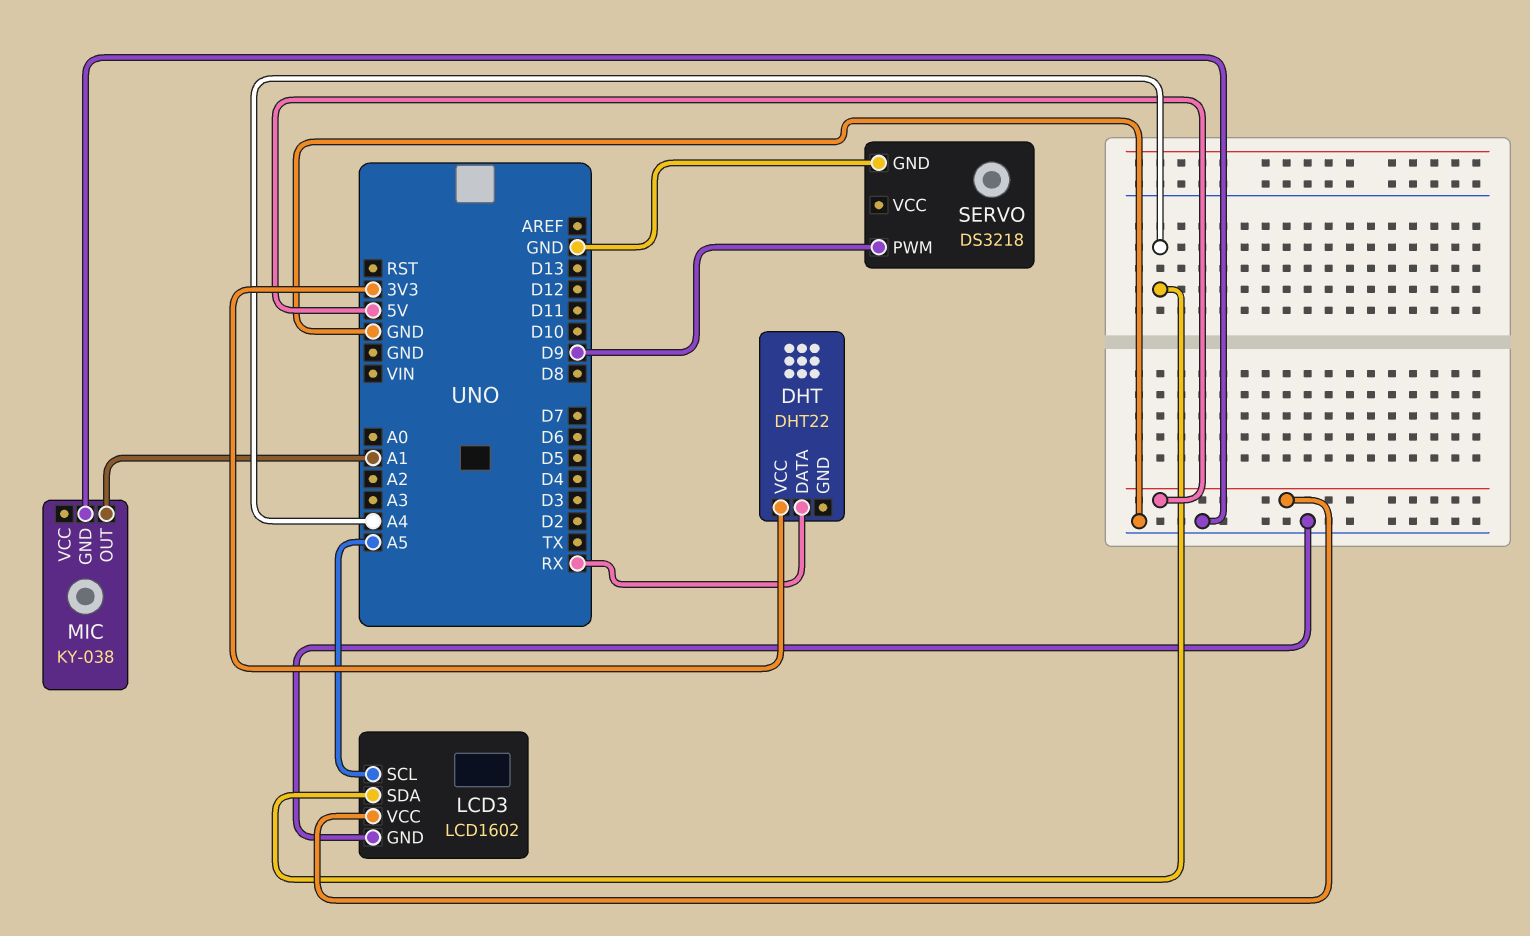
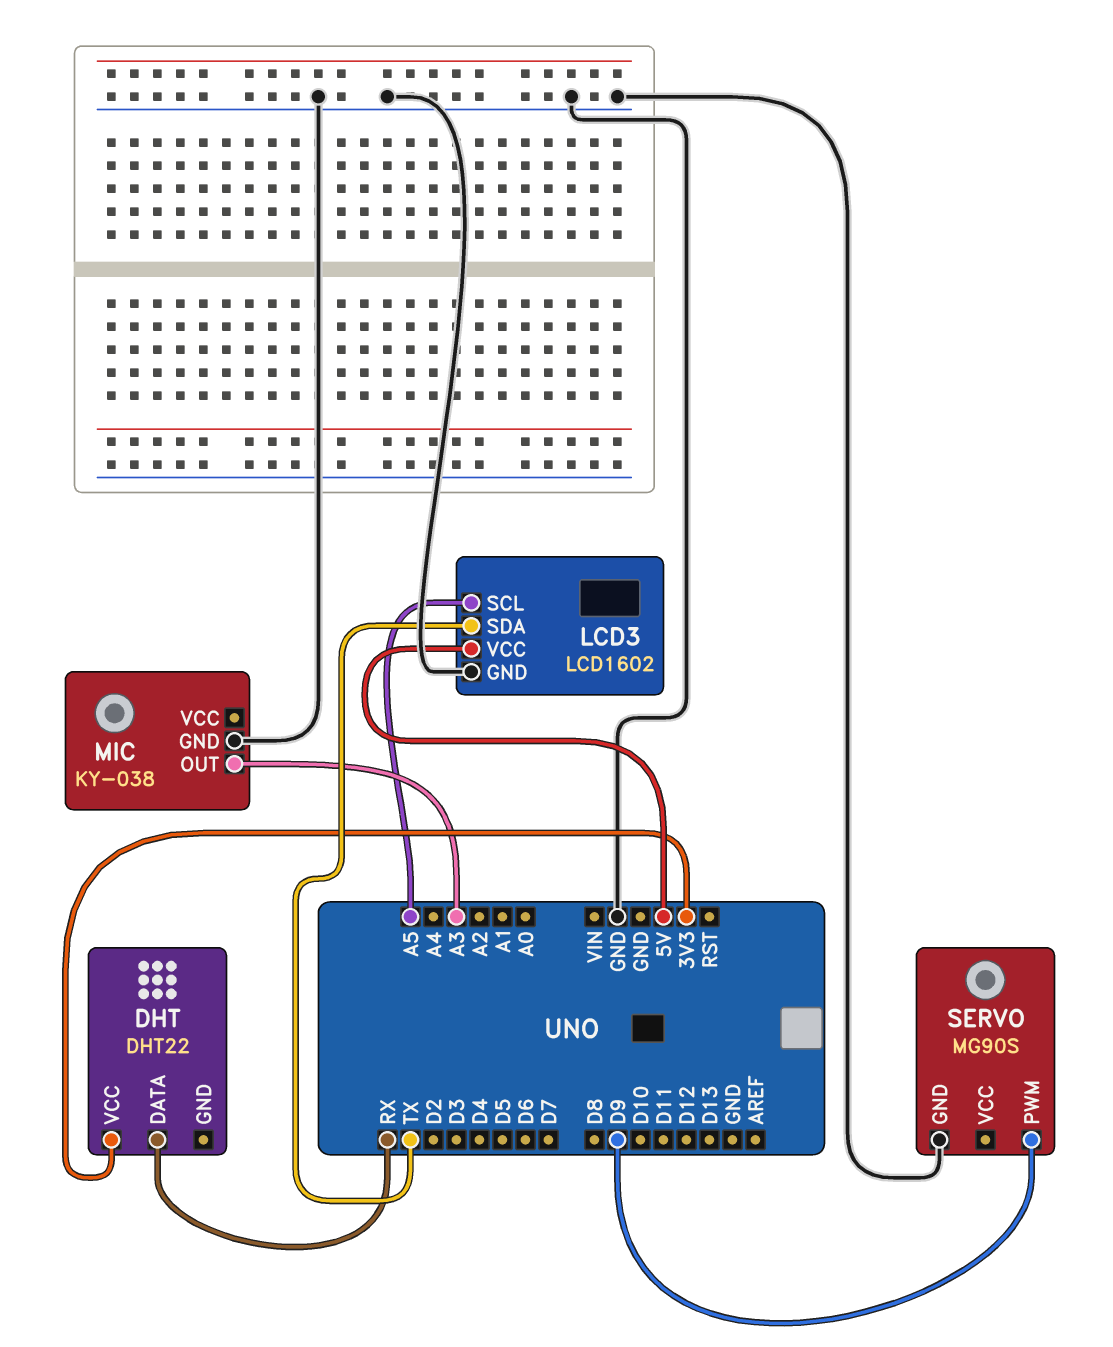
LCD3 pin SDA: A4 -> TX
MIC pin OUT: A1 -> A3
SERVO: DS3218 -> MG90S

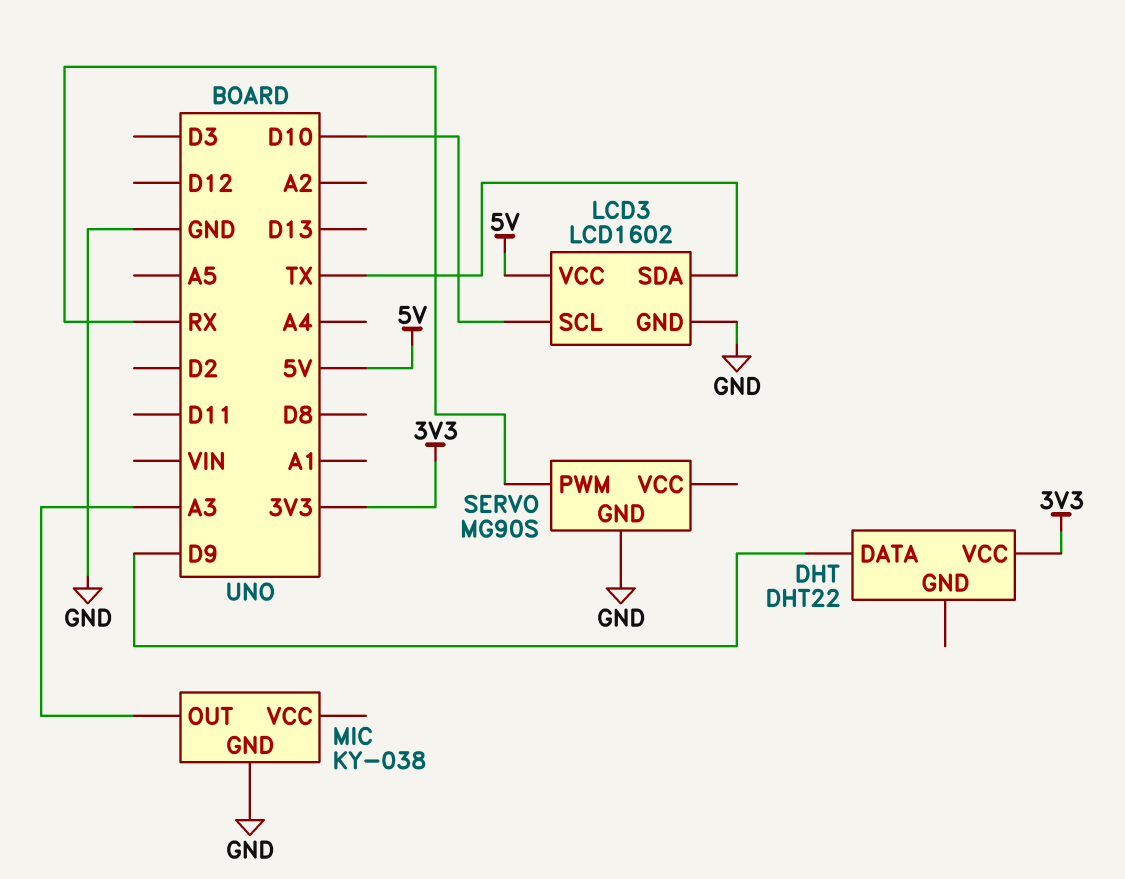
DHT pin DATA: RX -> D9
LCD3 pin SCL: A5 -> D10
SERVO pin PWM: D9 -> RX

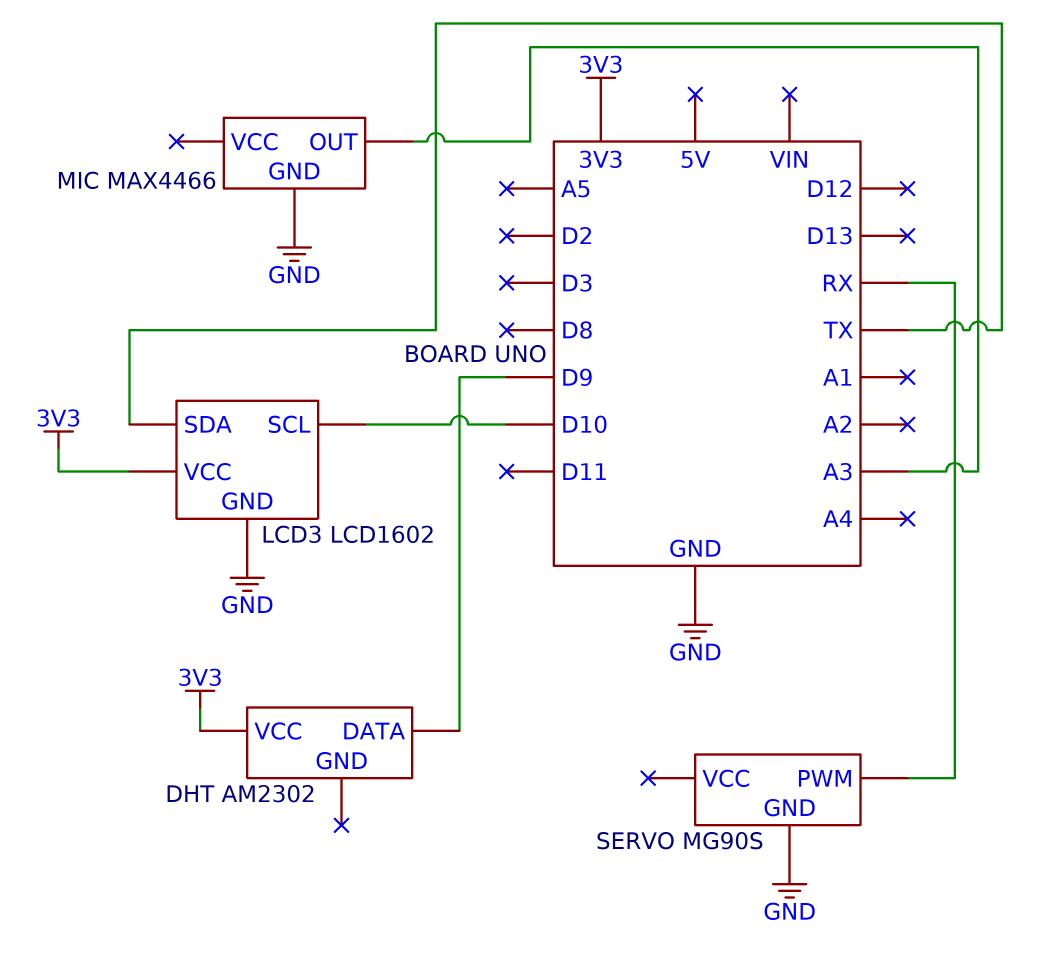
DHT: DHT22 -> AM2302
LCD3 pin VCC: 5V -> 3V3
MIC: KY-038 -> MAX4466

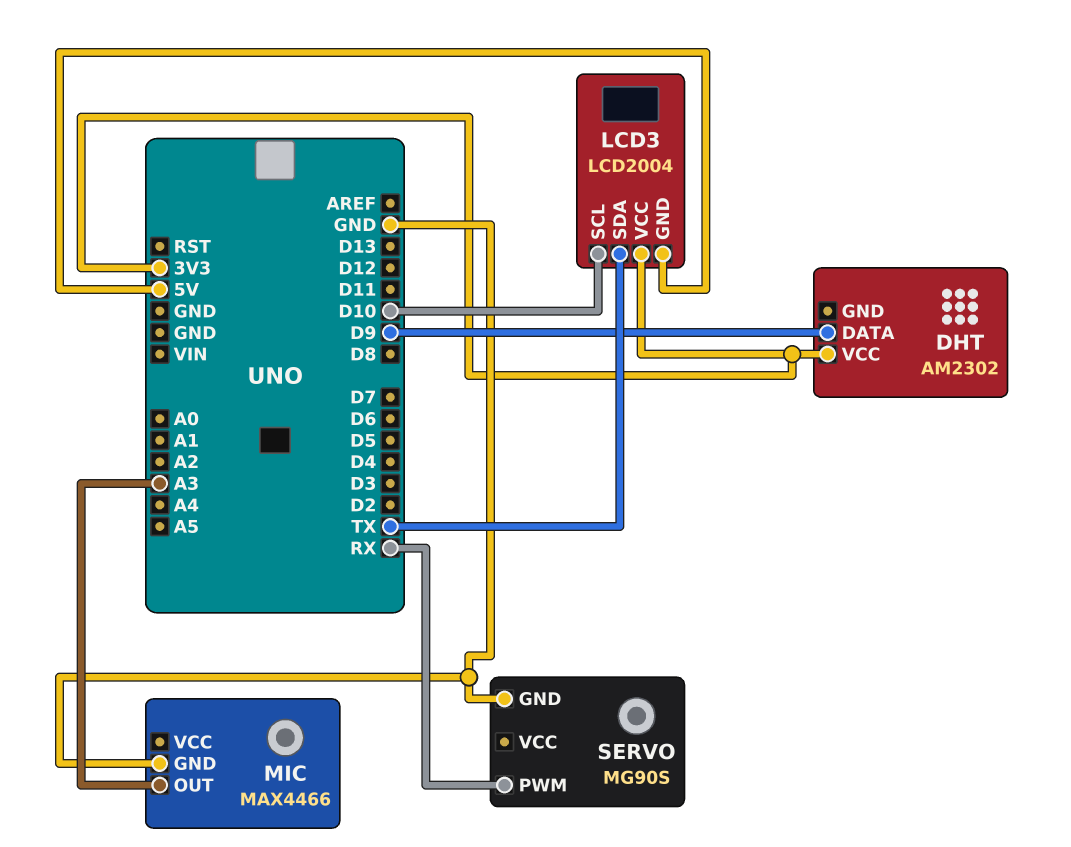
LCD3: LCD1602 -> LCD2004
LCD3 pin GND: GND -> 5V

